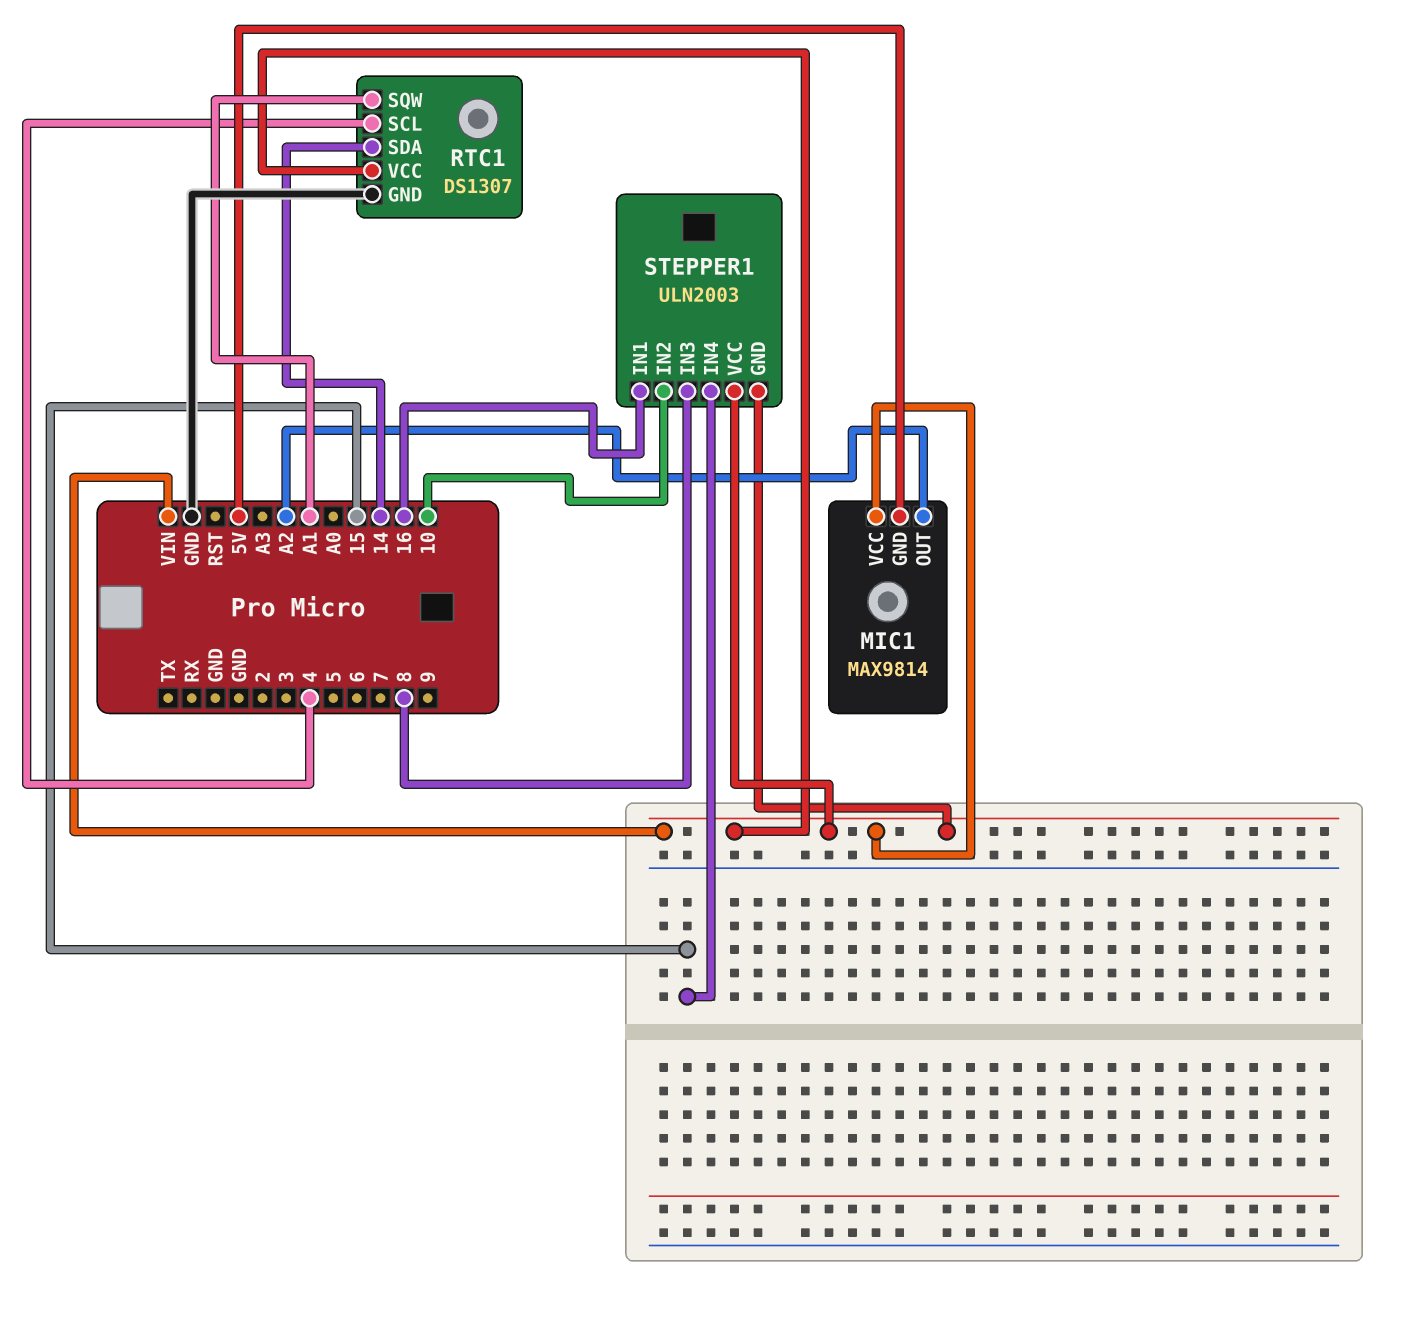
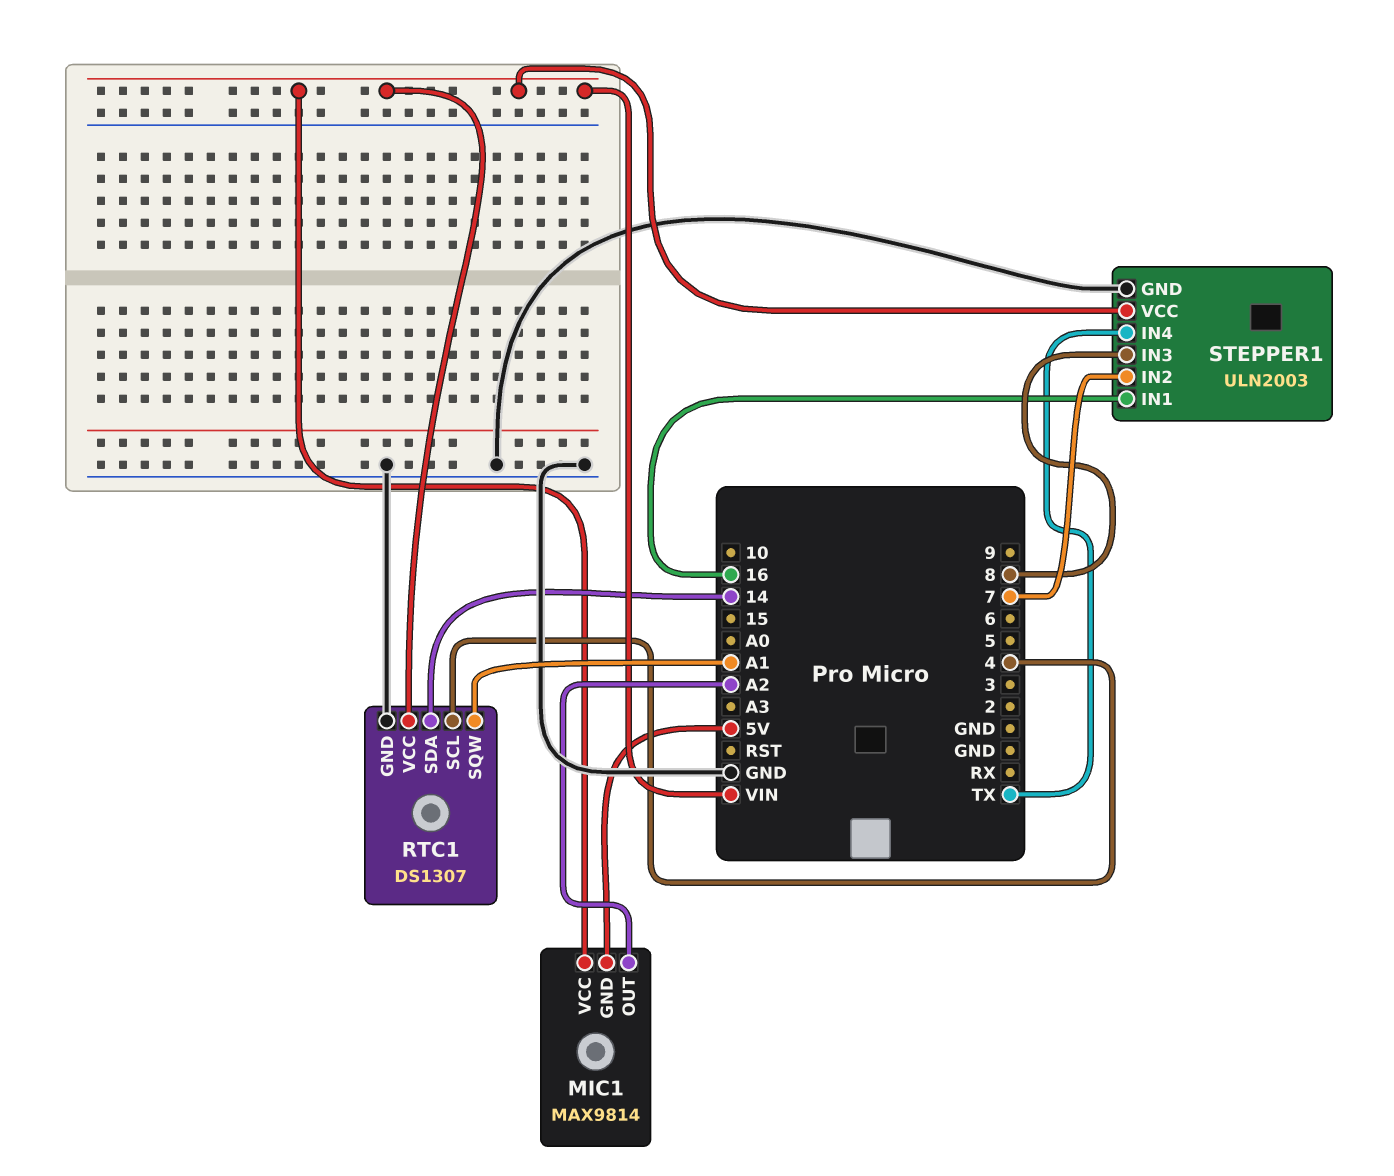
STEPPER1 pin GND: VIN -> GND
STEPPER1 pin IN2: 10 -> 7
STEPPER1 pin IN4: 15 -> TX

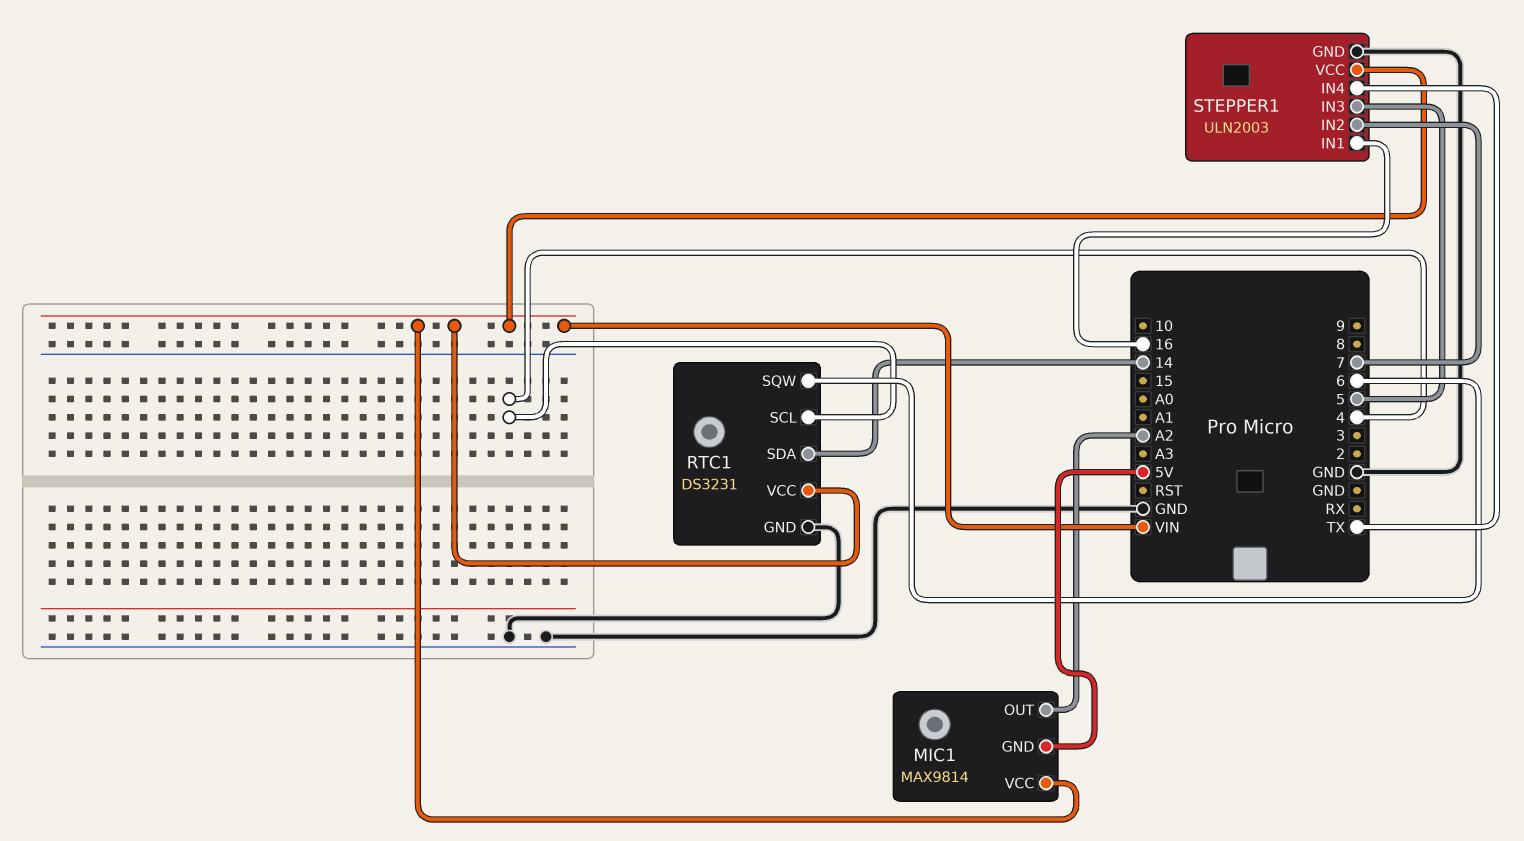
RTC1: DS1307 -> DS3231
RTC1 pin SQW: A1 -> 6
STEPPER1 pin IN3: 8 -> 5

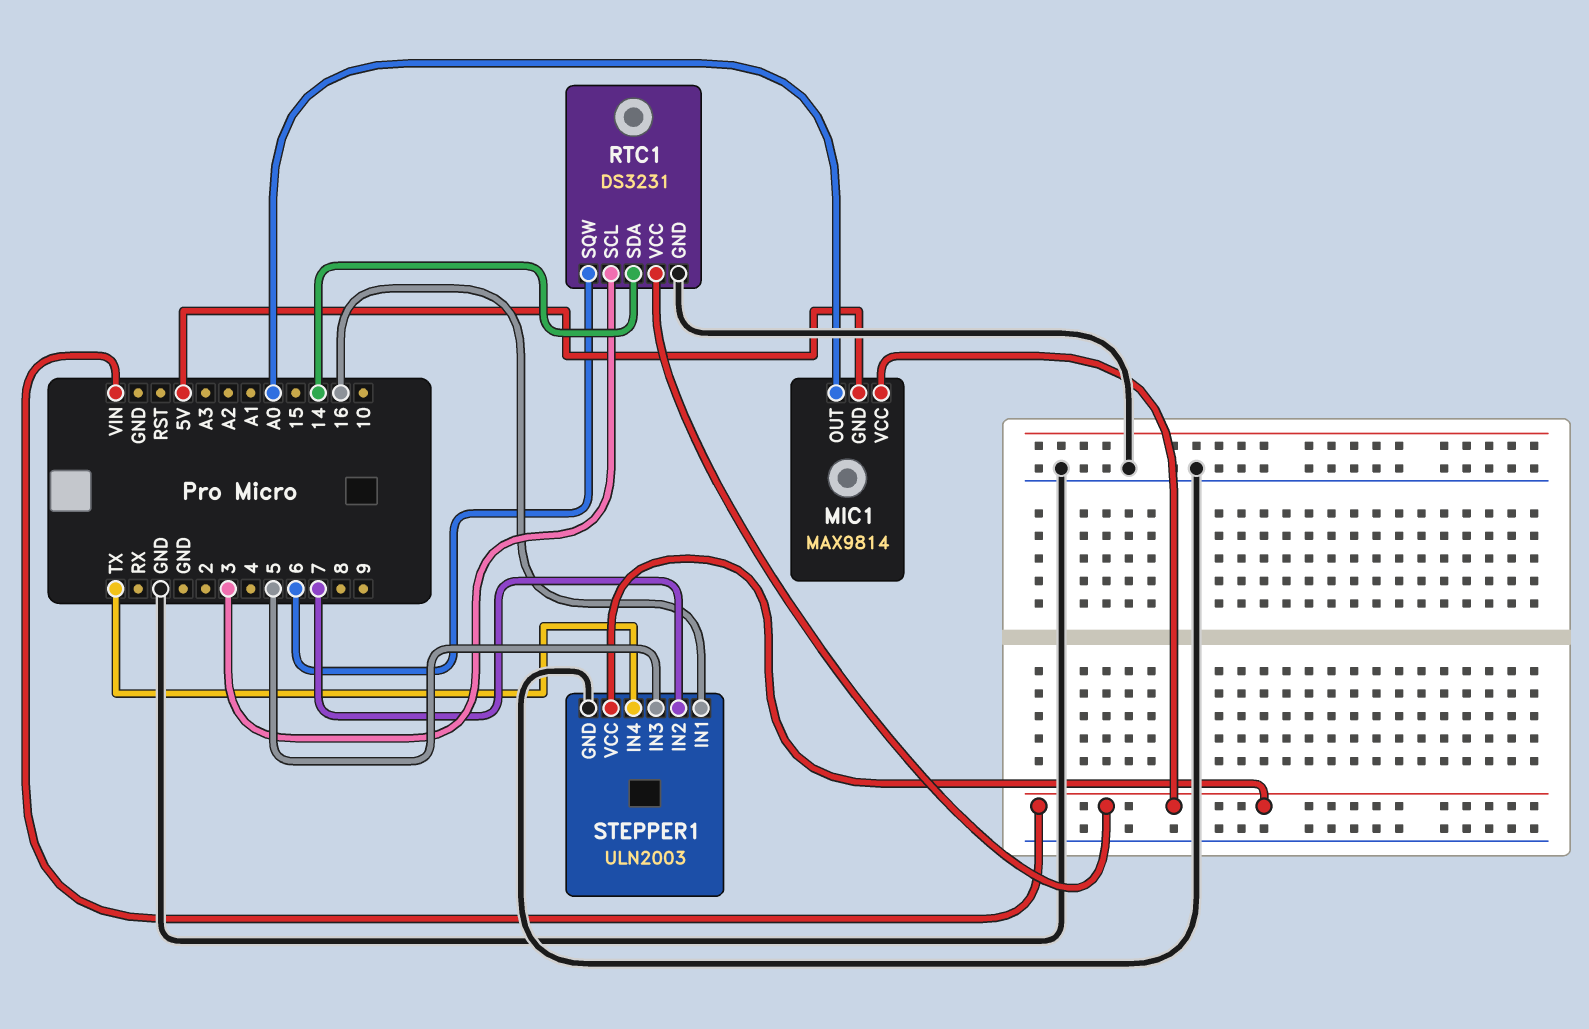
MIC1 pin OUT: A2 -> A0
RTC1 pin SCL: 4 -> 3

